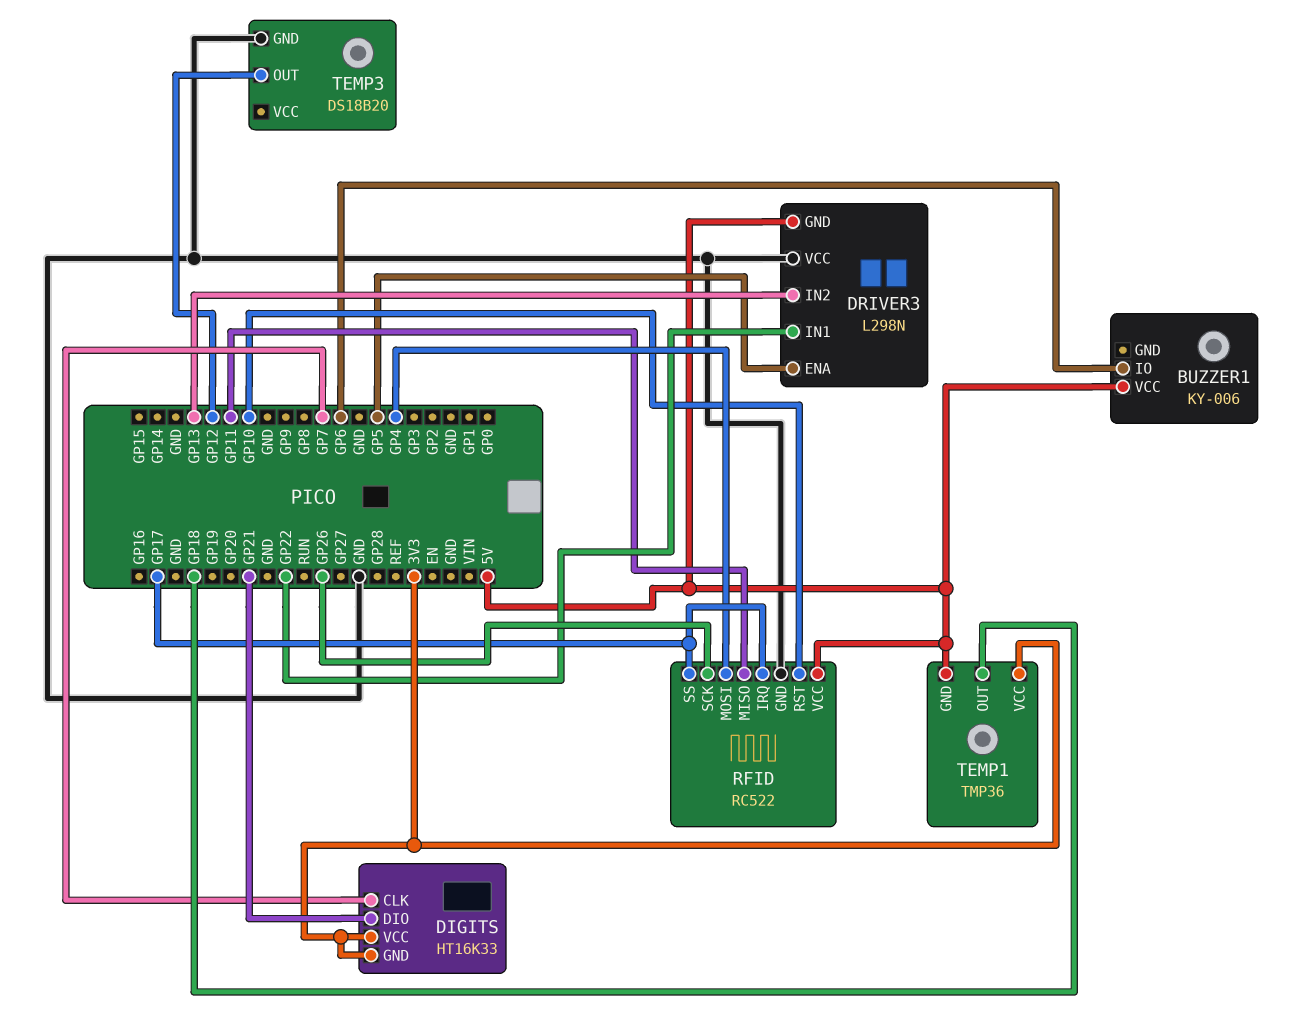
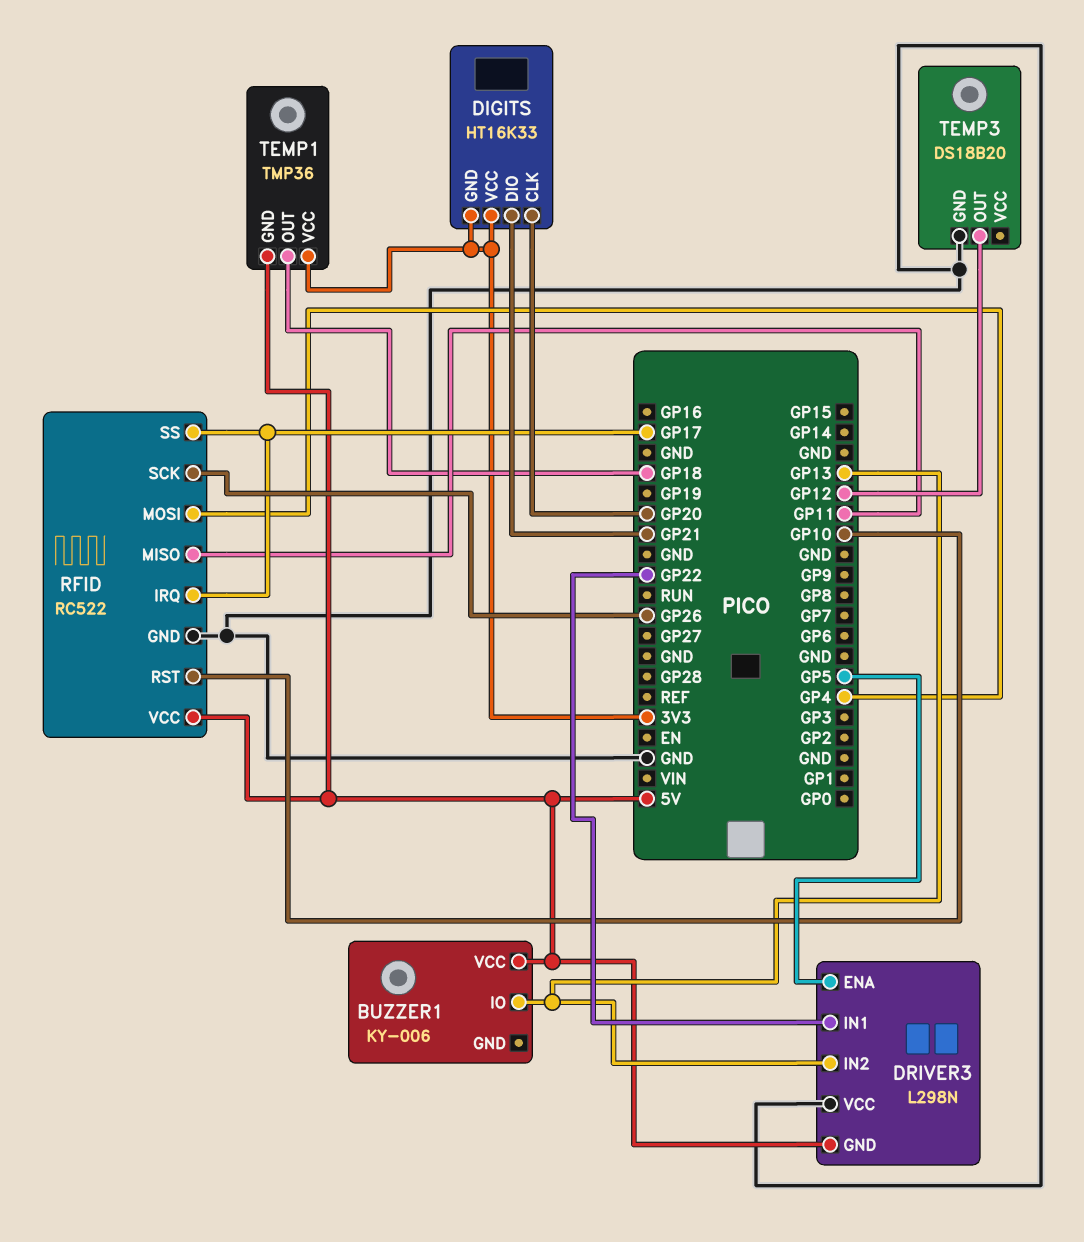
BUZZER1 pin IO: GP6 -> GP13
DIGITS pin CLK: GP7 -> GP20

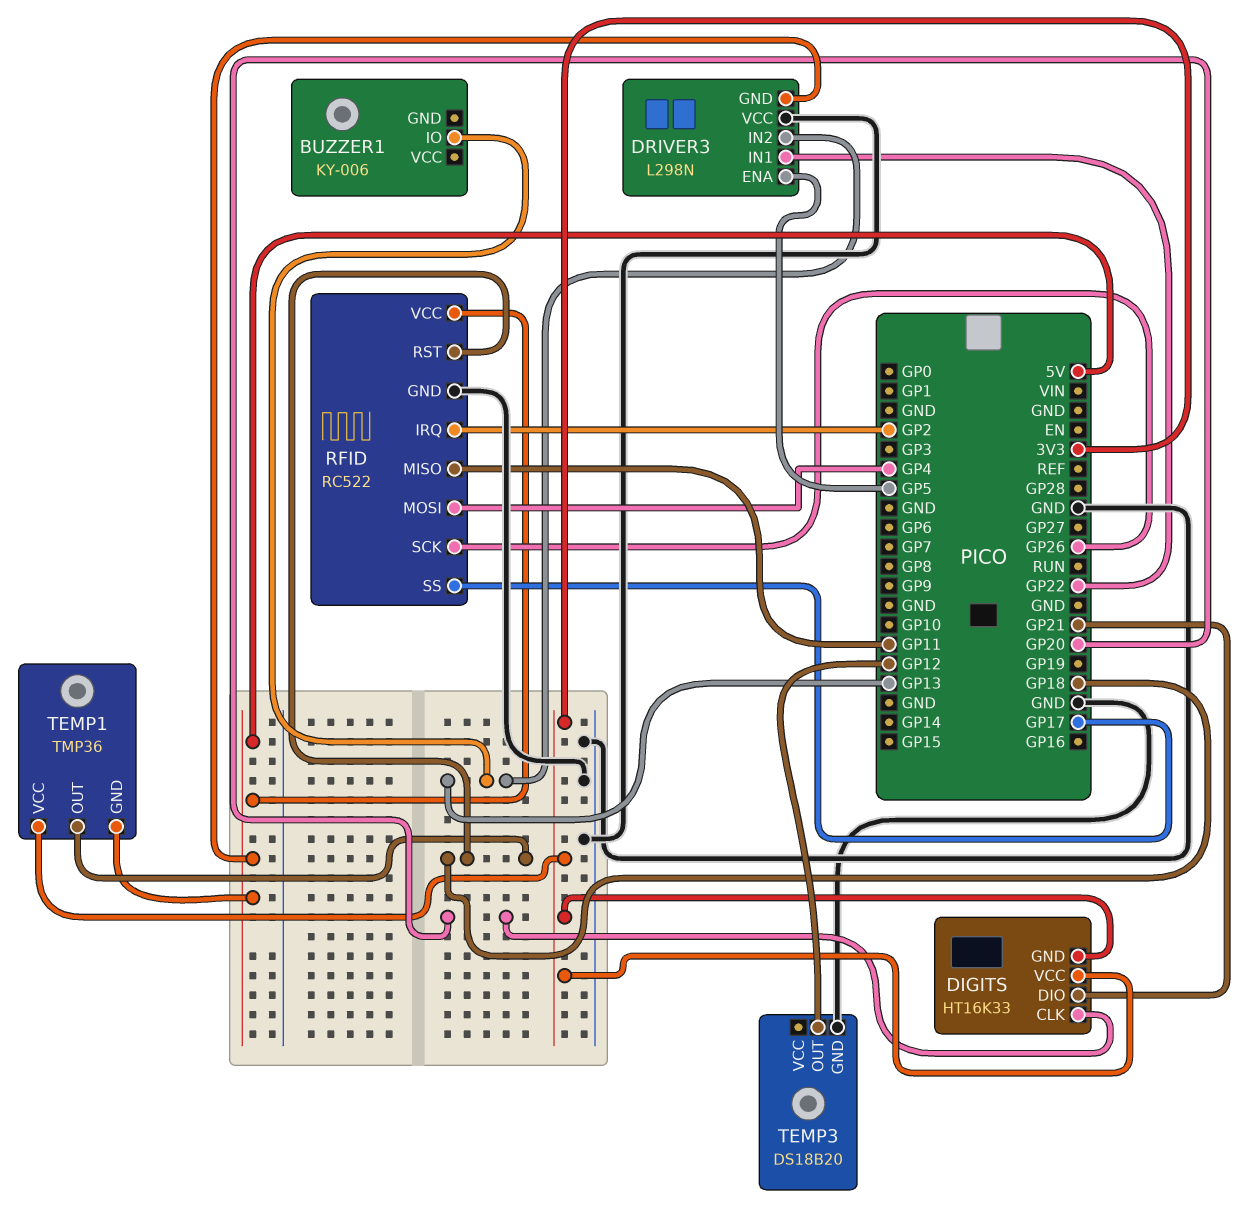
BUZZER1 pin VCC: 5V -> none
RFID pin IRQ: GP17 -> GP2
RFID pin RST: GP10 -> GP18

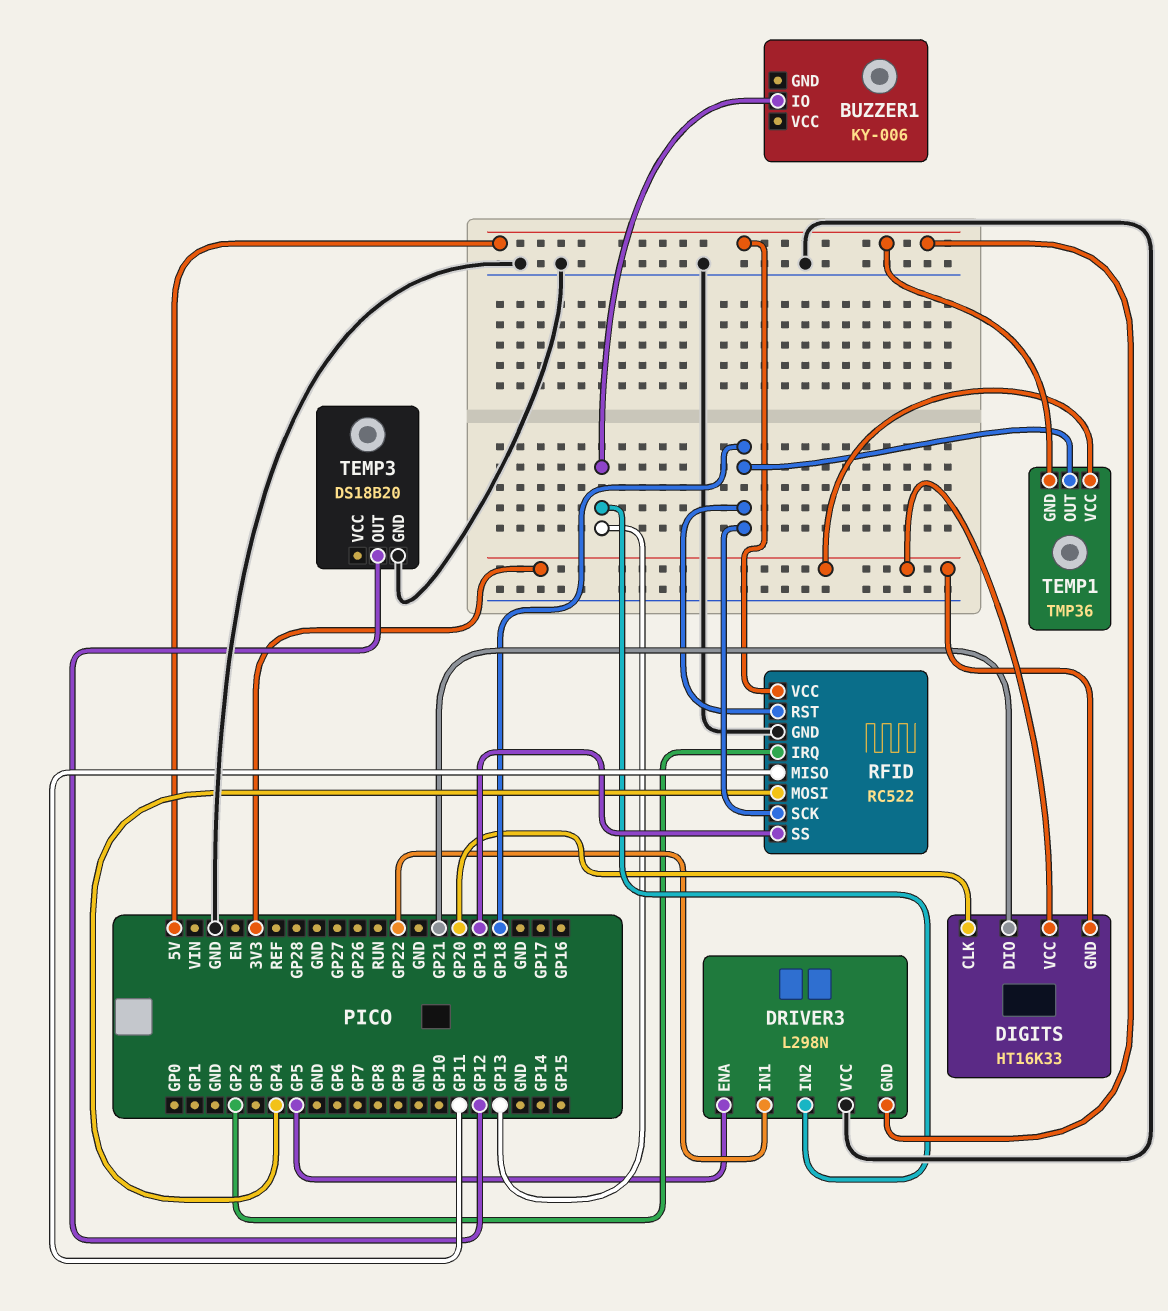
RFID pin SCK: GP26 -> GP18
RFID pin SS: GP17 -> GP19

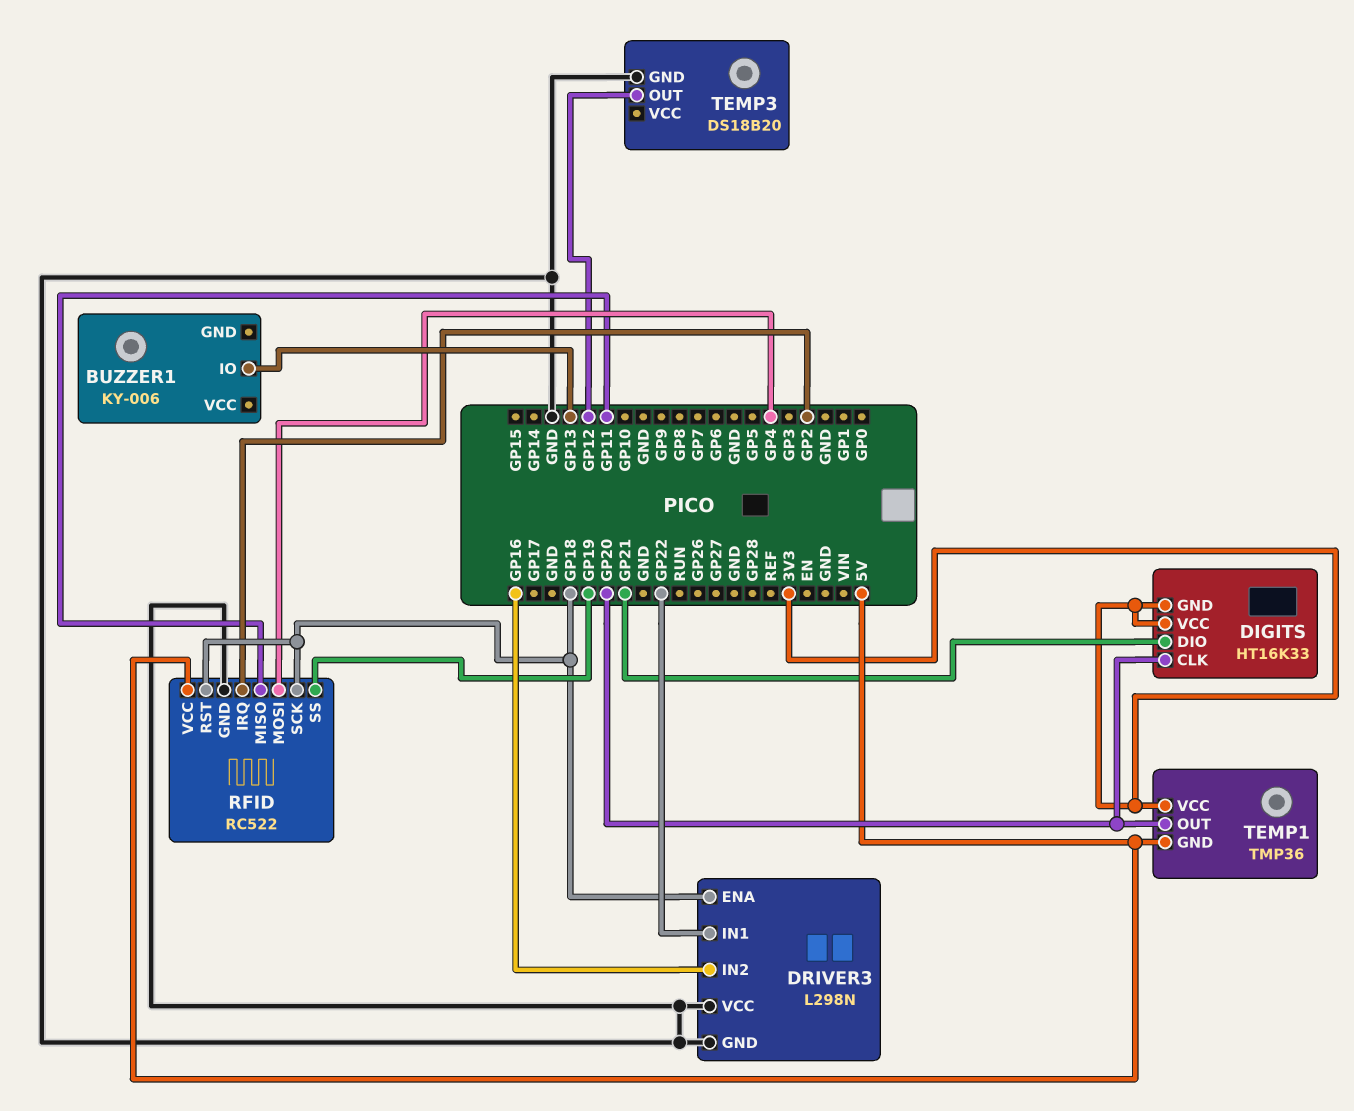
DRIVER3 pin ENA: GP5 -> GP18
DRIVER3 pin GND: 5V -> GND
DRIVER3 pin IN2: GP13 -> GP16
TEMP1 pin OUT: GP18 -> GP20

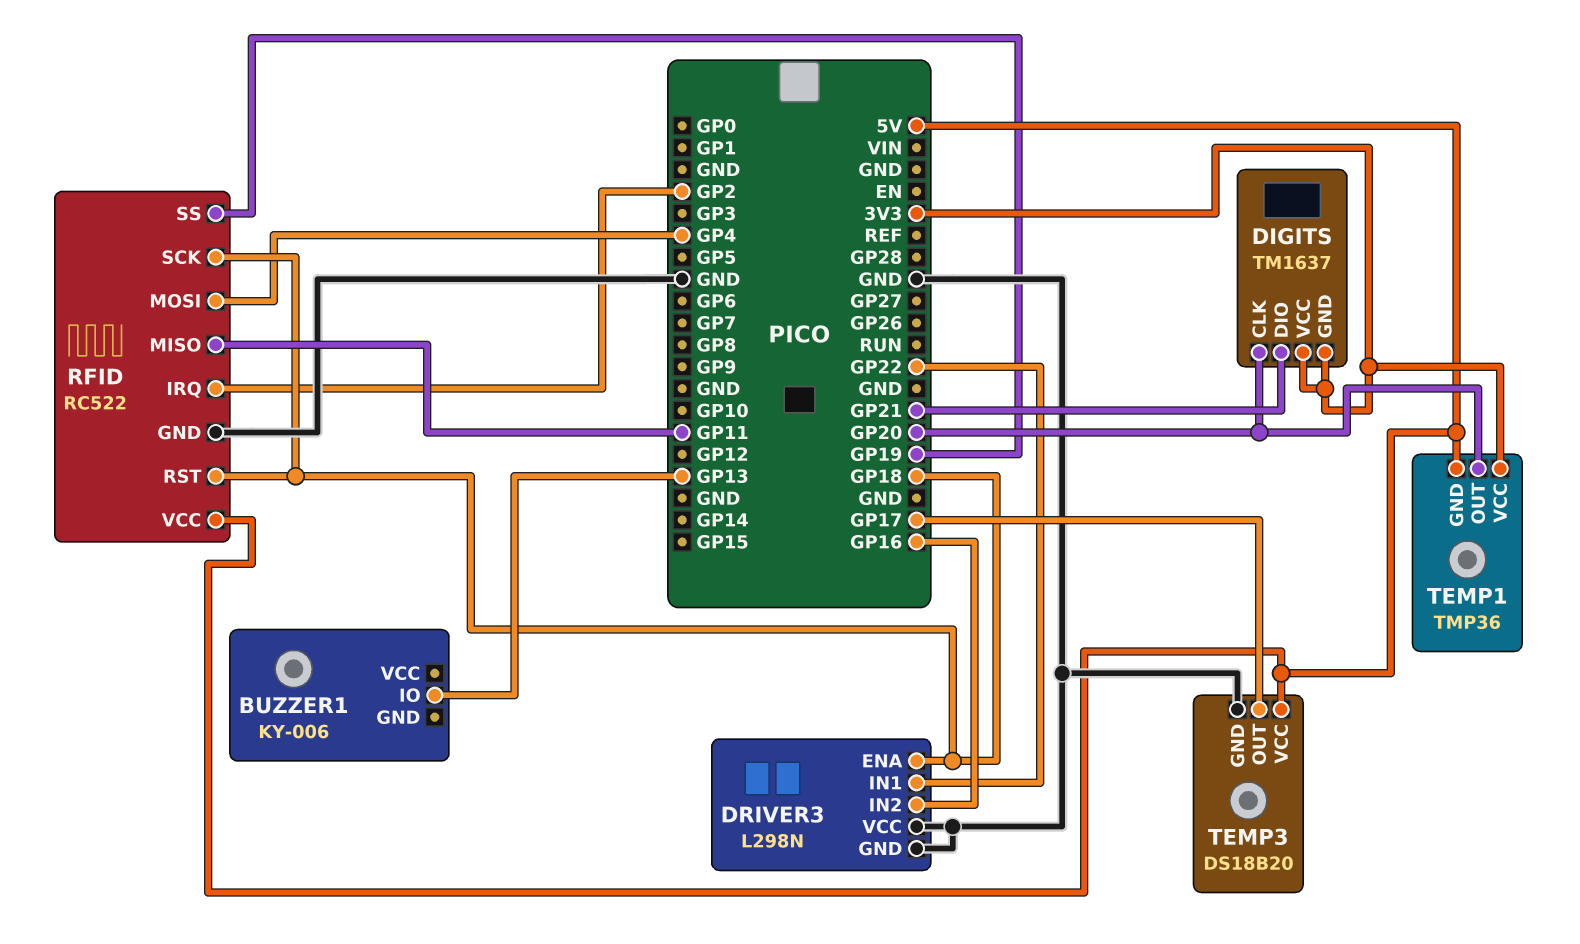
DIGITS: HT16K33 -> TM1637
TEMP3 pin OUT: GP12 -> GP17
TEMP3 pin VCC: none -> 5V

